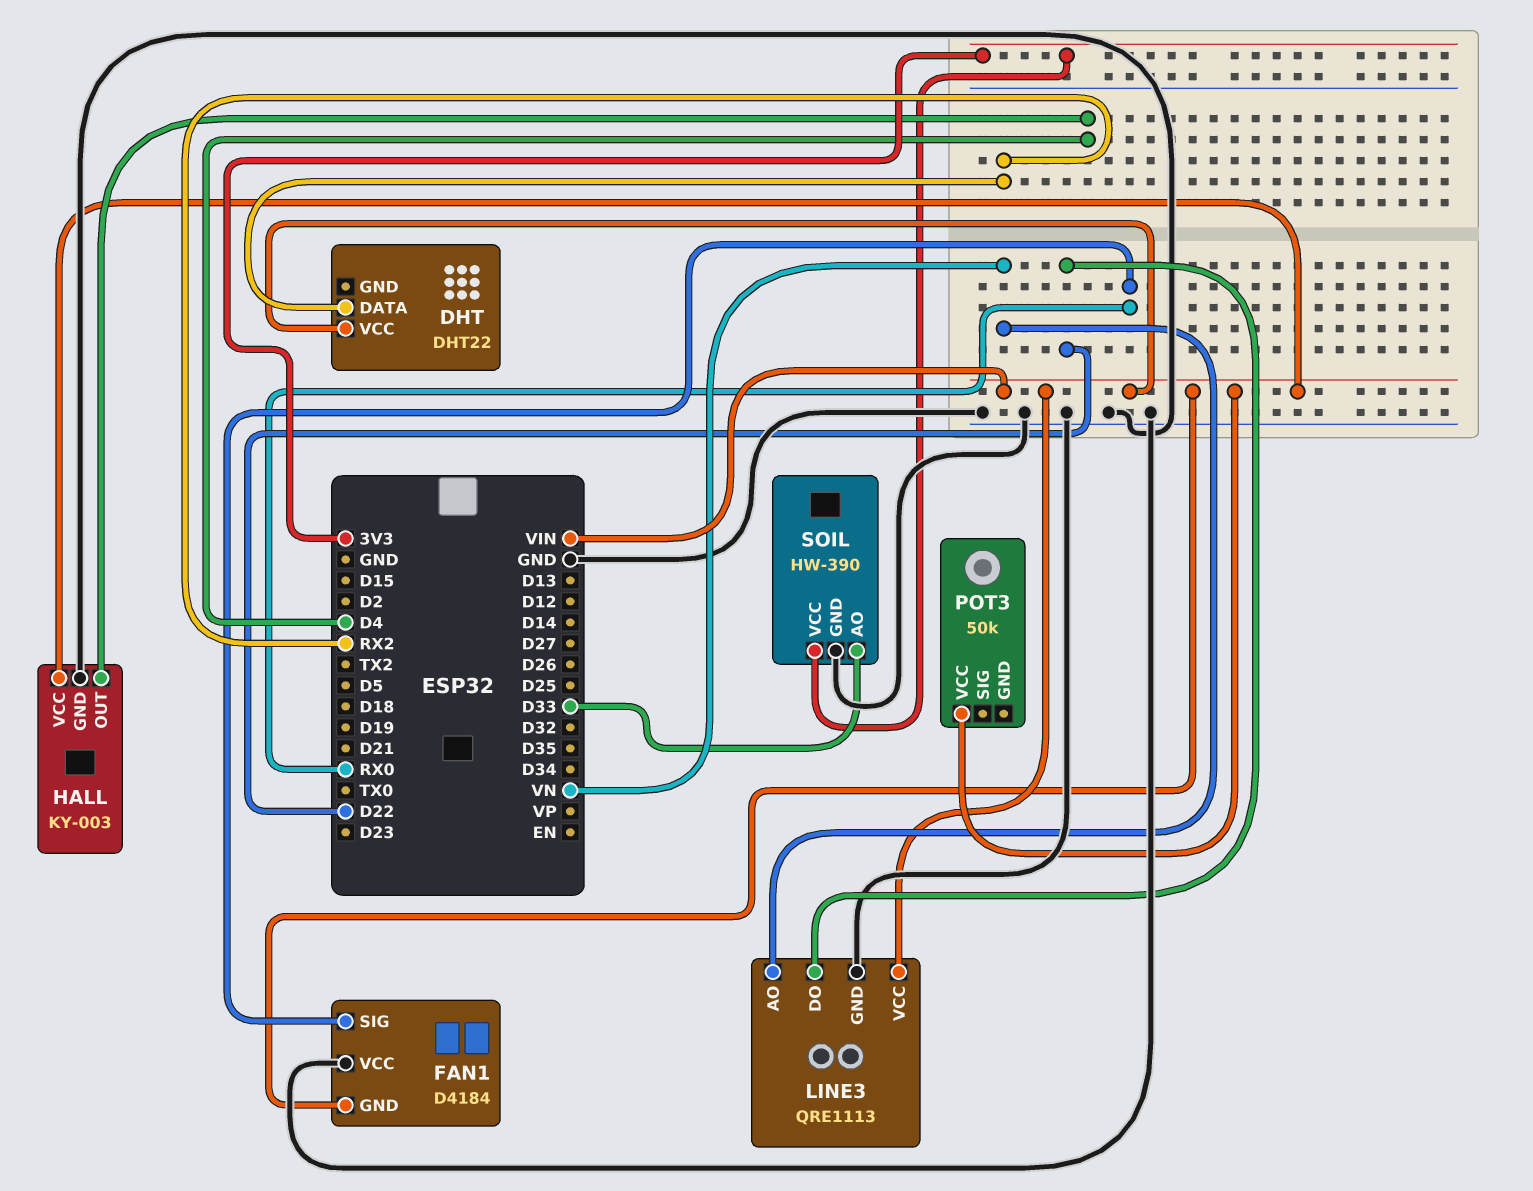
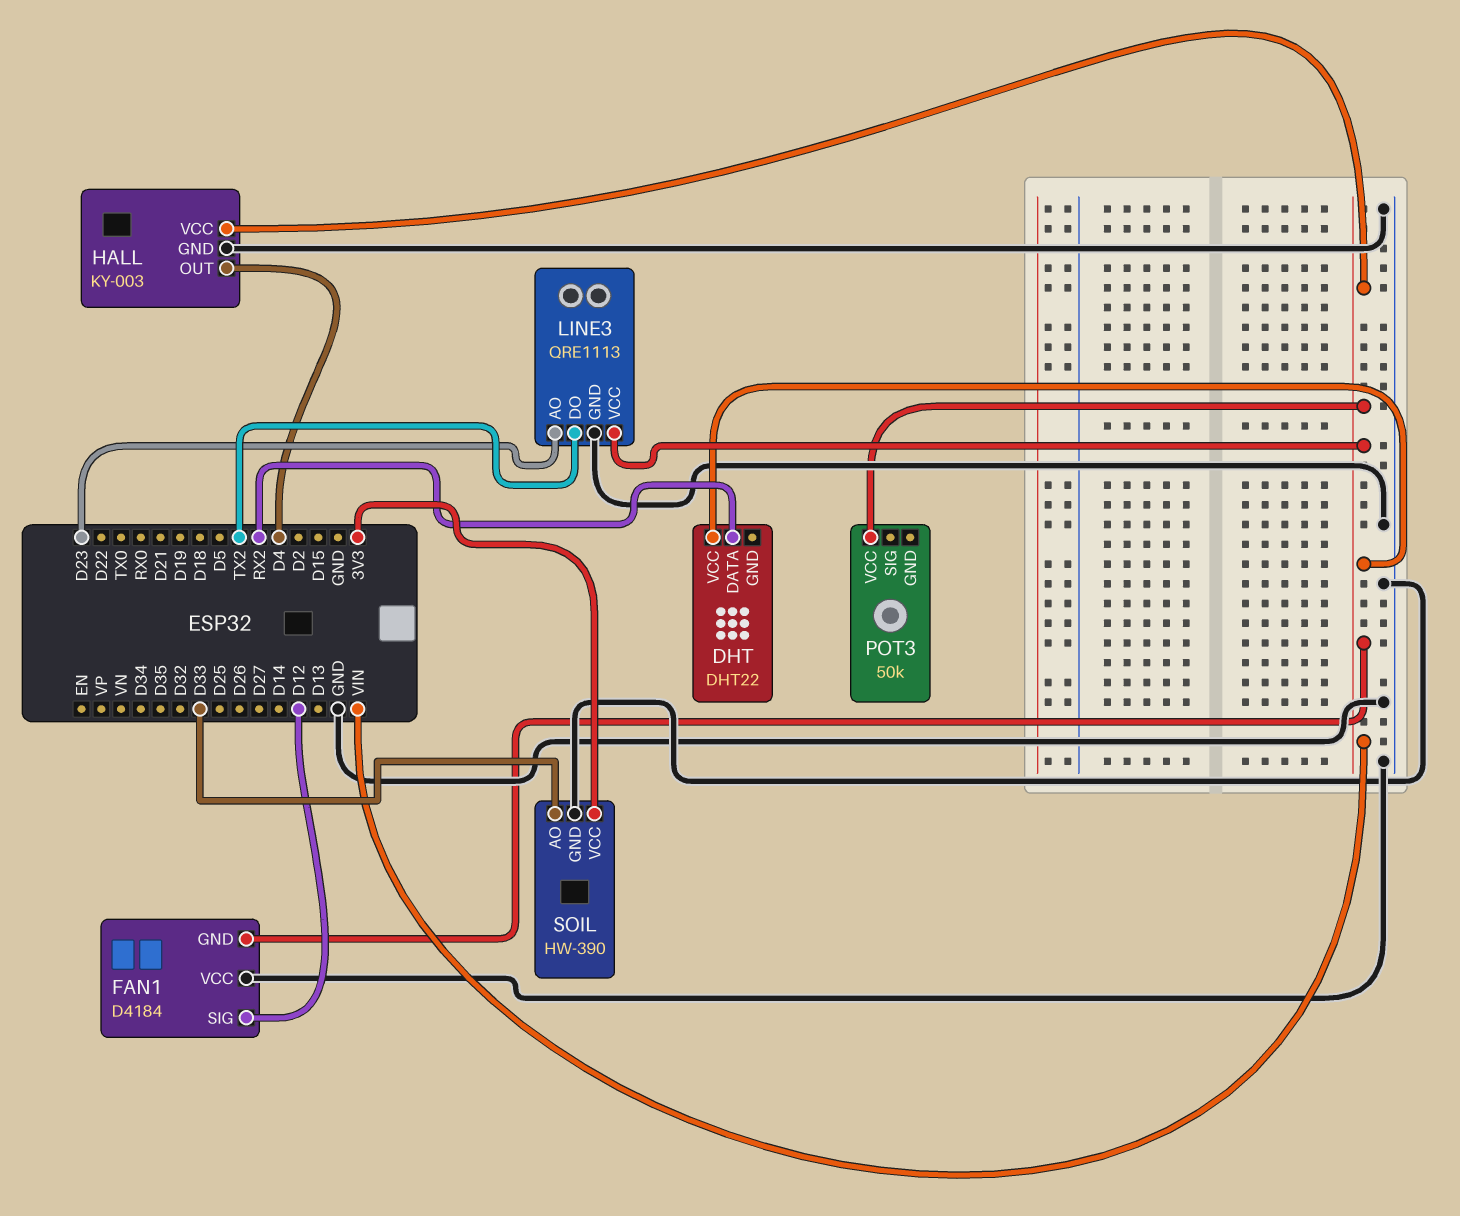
FAN1 pin SIG: RX0 -> D12
LINE3 pin AO: VN -> D23
LINE3 pin DO: D22 -> TX2

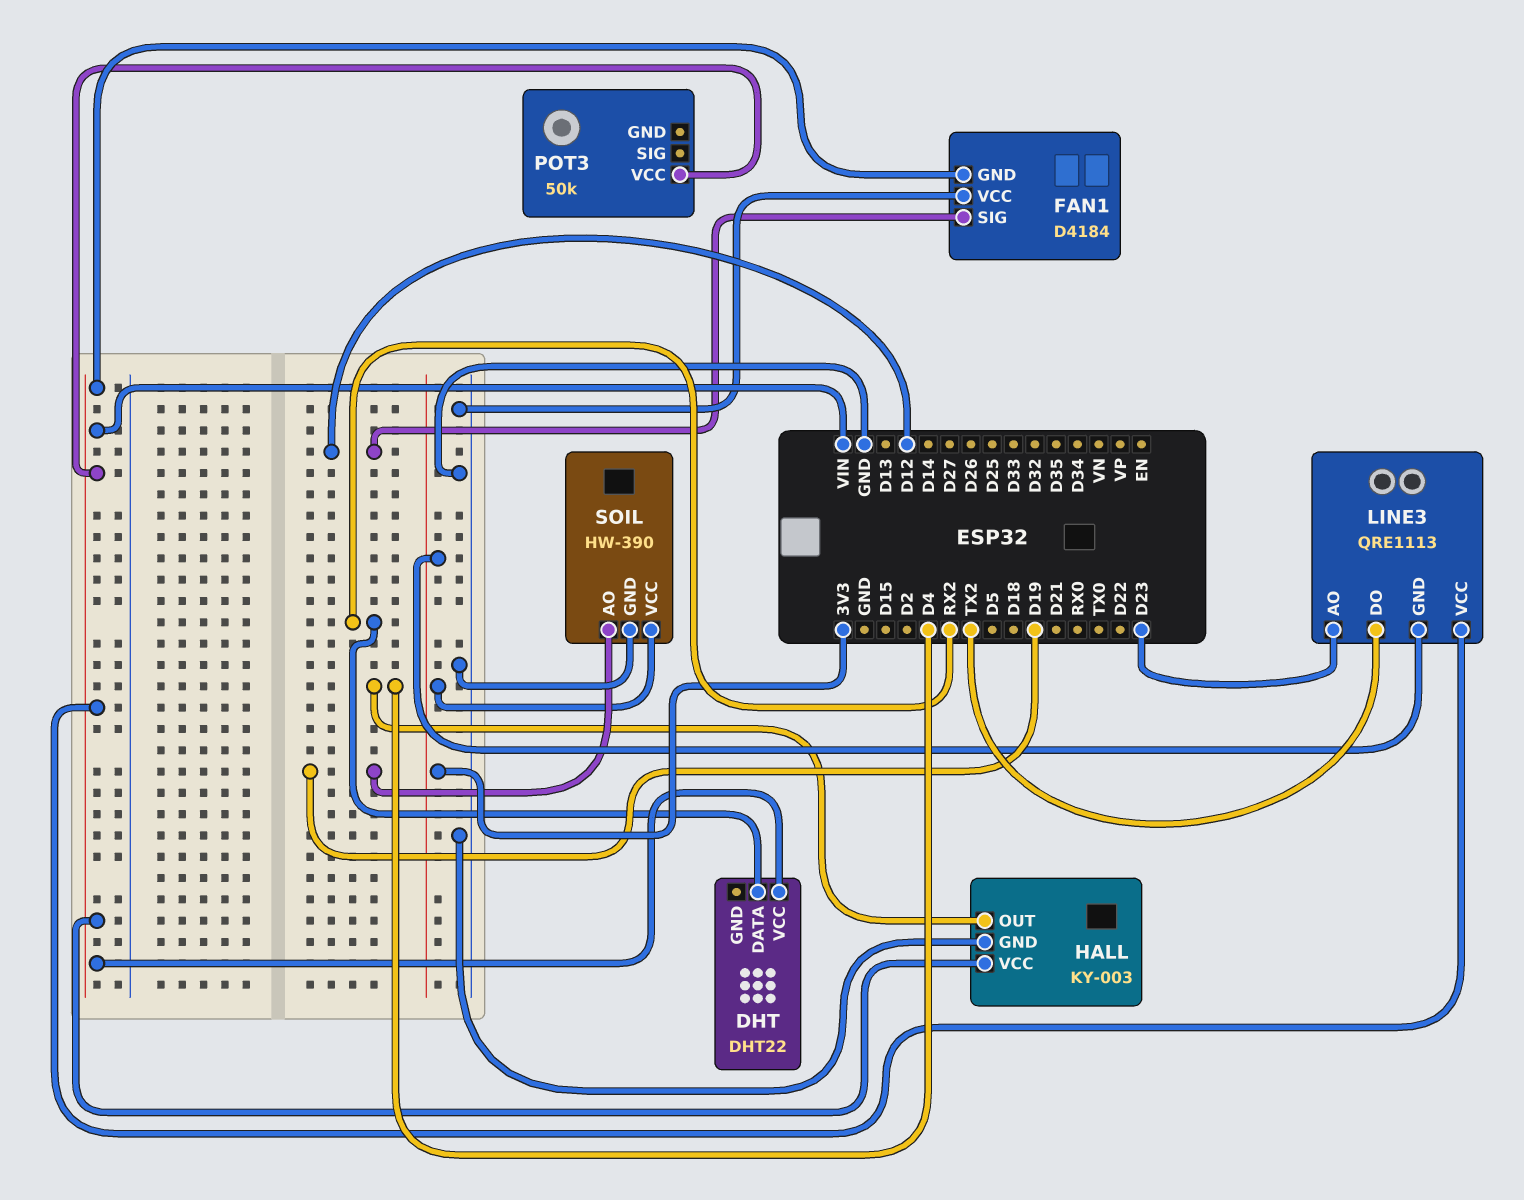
LINE3 pin GND: GND -> 3V3
SOIL pin AO: D33 -> D19

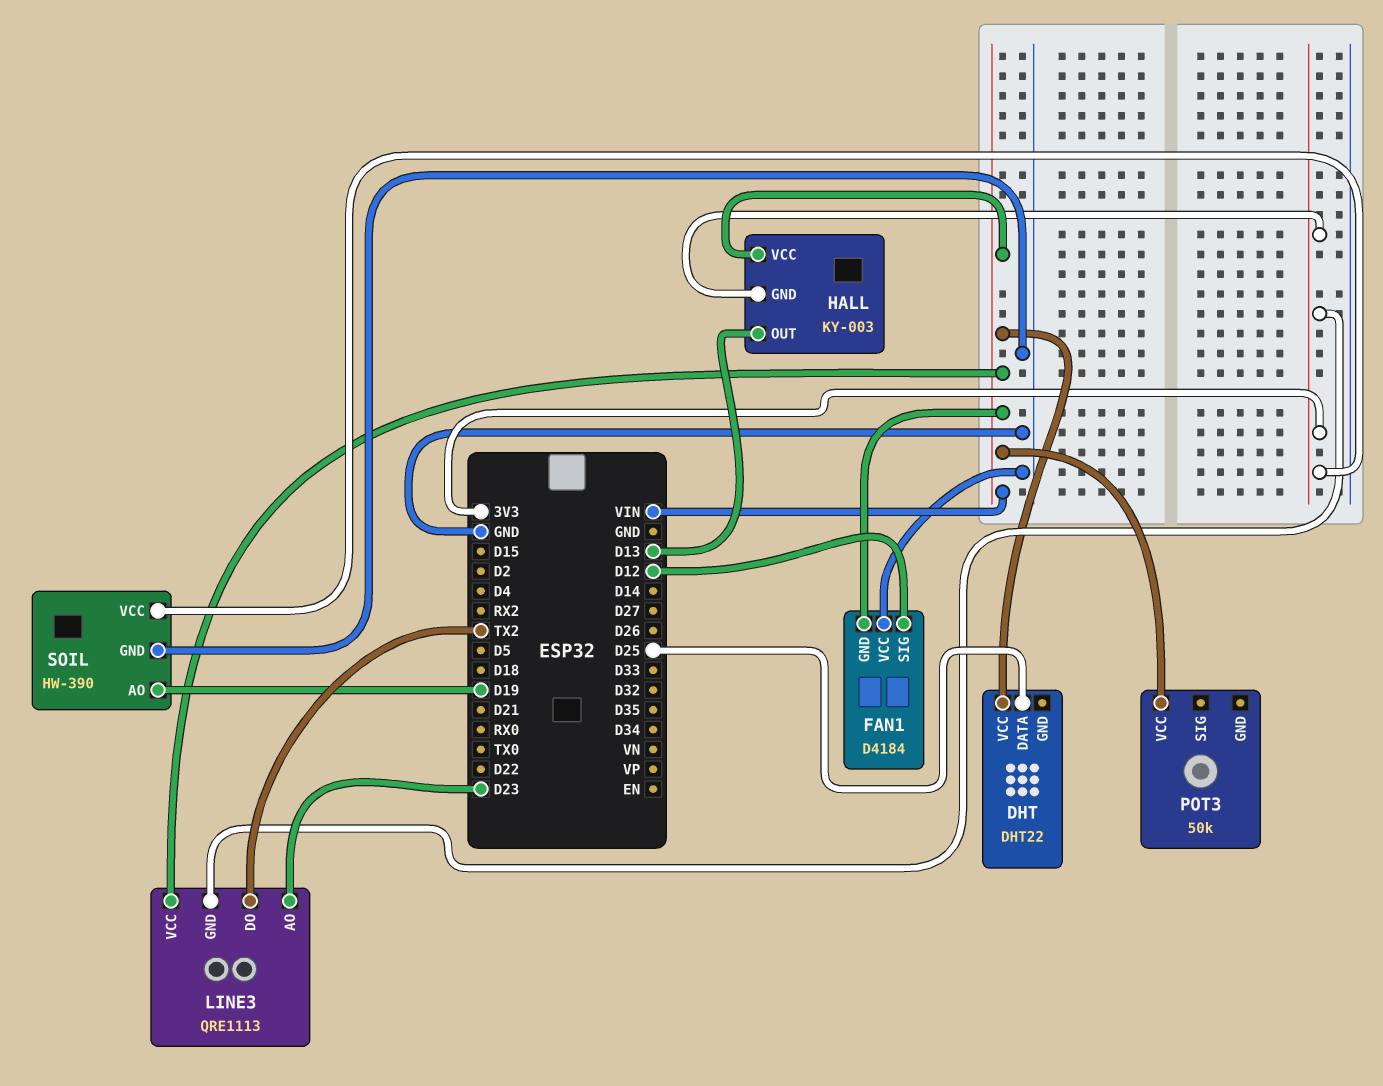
DHT pin DATA: RX2 -> D25
HALL pin GND: GND -> 3V3
HALL pin OUT: D4 -> D13

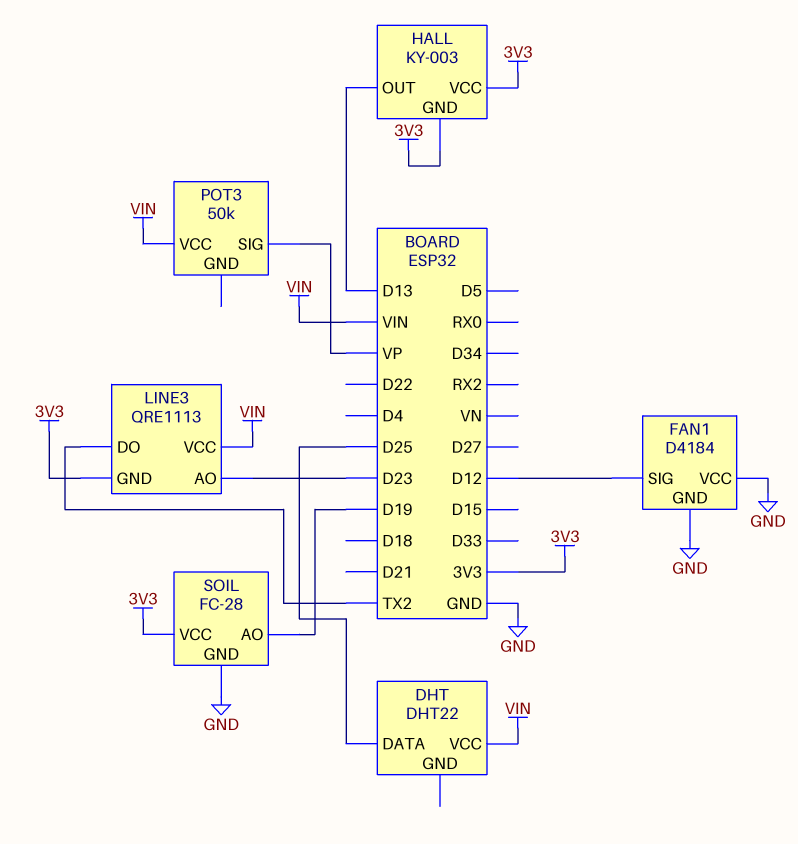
FAN1 pin GND: VIN -> GND
HALL pin VCC: VIN -> 3V3
POT3 pin SIG: none -> VP
SOIL: HW-390 -> FC-28

